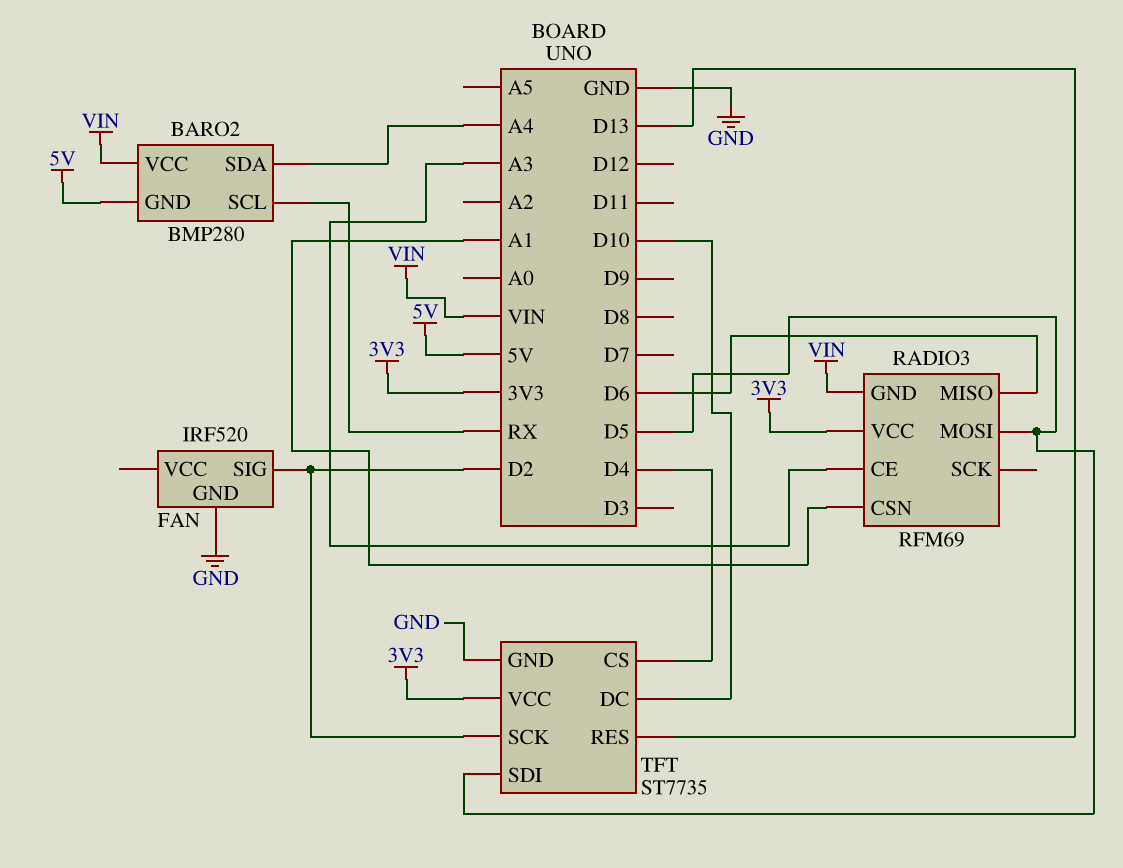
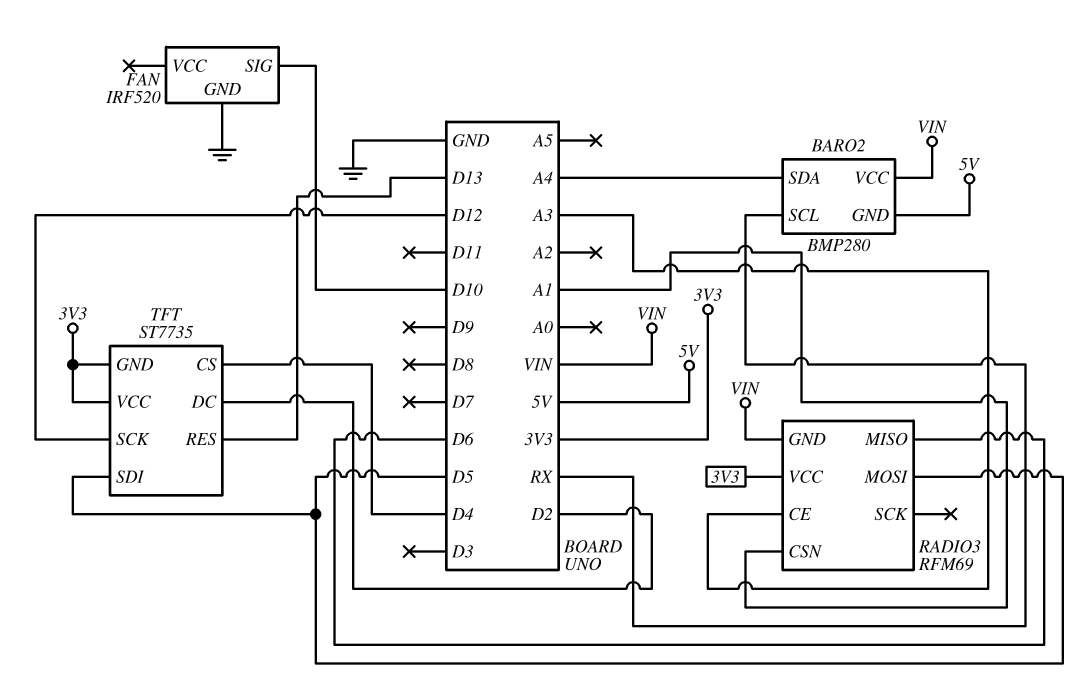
FAN pin SIG: D2 -> D10
TFT pin DC: D10 -> D2
TFT pin GND: GND -> 3V3
TFT pin SCK: D2 -> D12

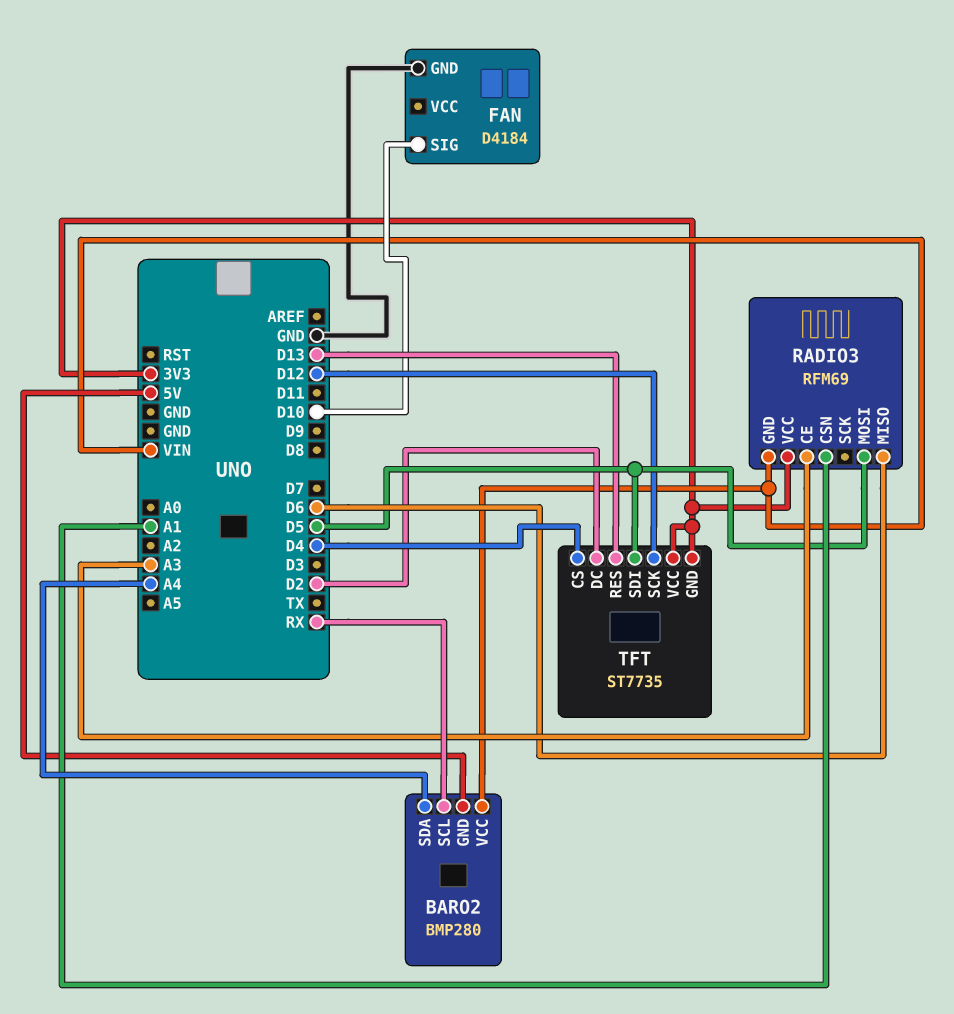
FAN: IRF520 -> D4184

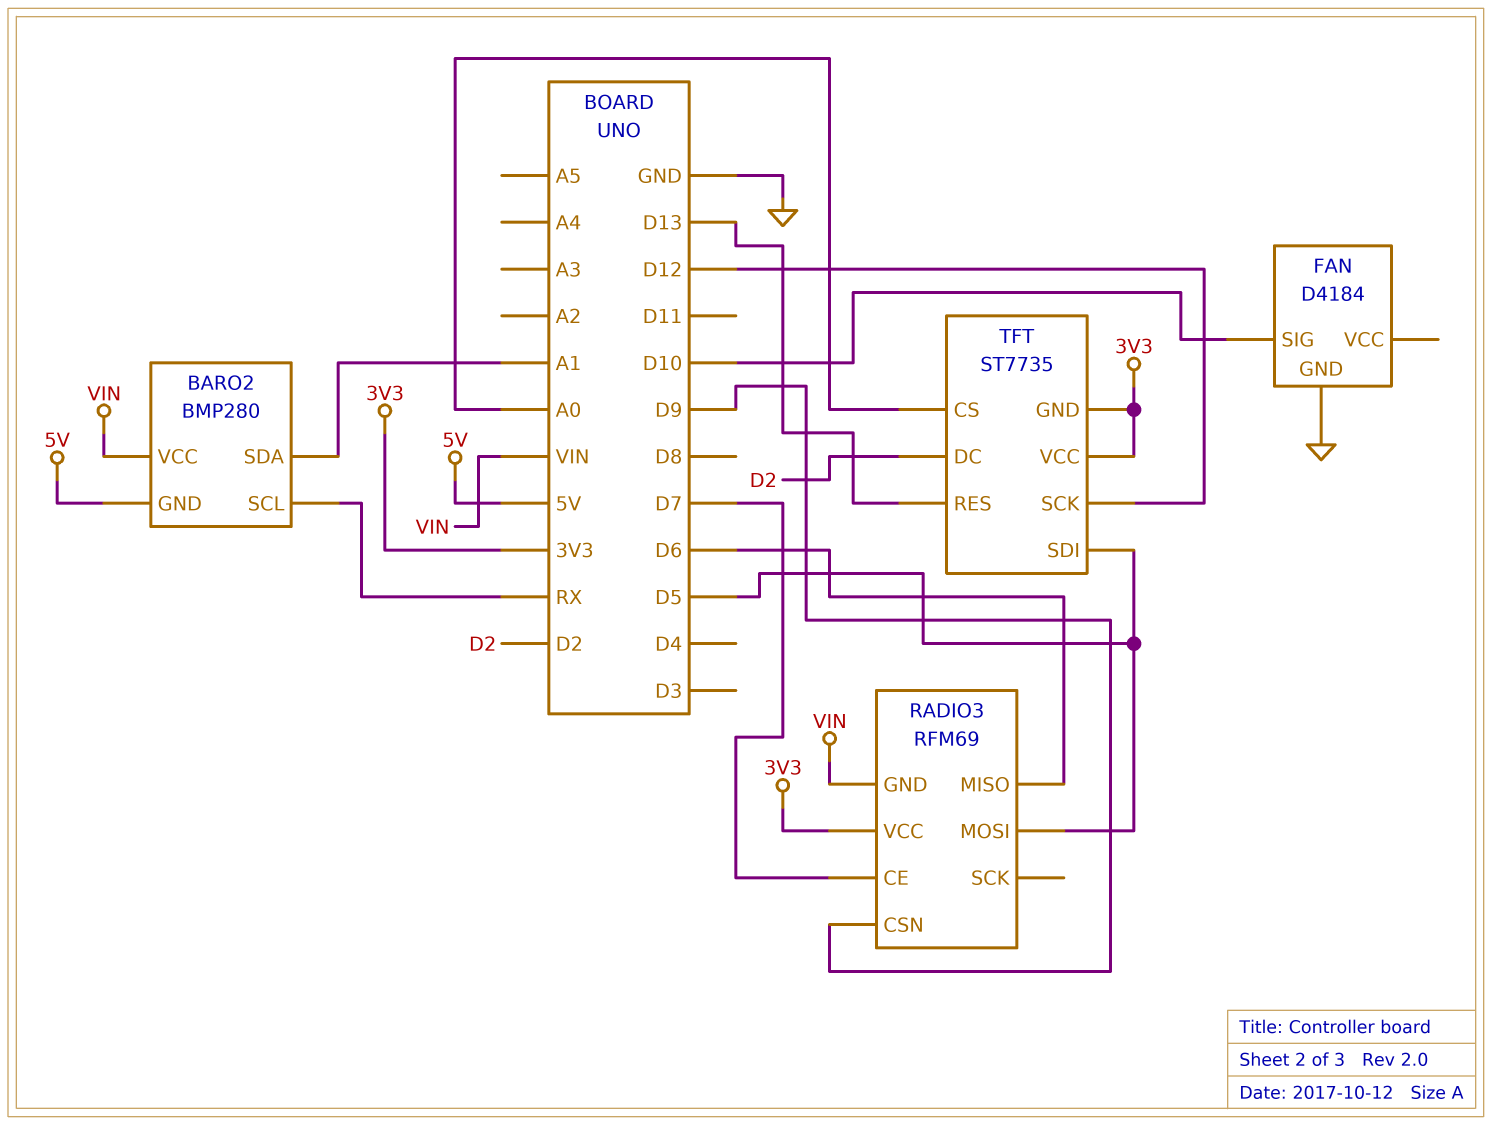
BARO2 pin SDA: A4 -> A1
RADIO3 pin CE: A3 -> D7
RADIO3 pin CSN: A1 -> D9
TFT pin CS: D4 -> A0

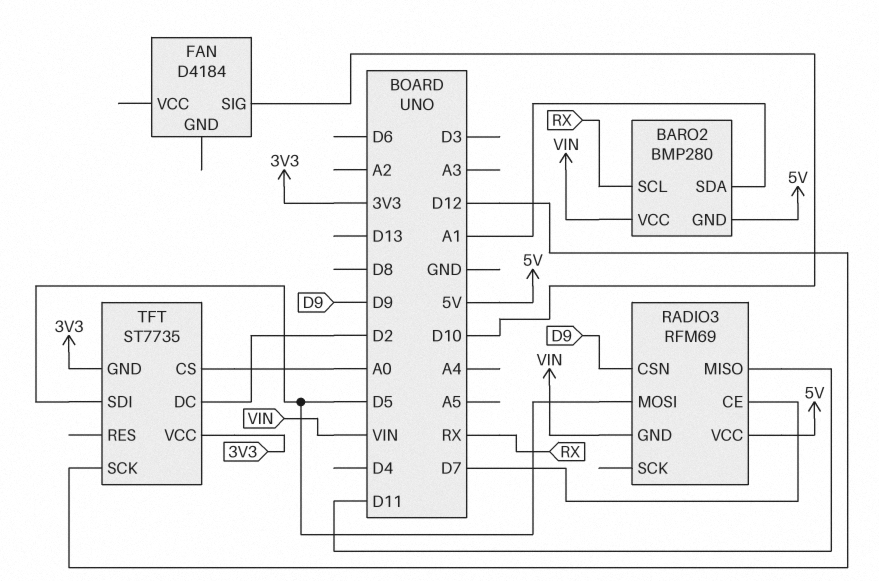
FAN pin GND: GND -> none
RADIO3 pin MISO: D6 -> D11
RADIO3 pin VCC: 3V3 -> 5V
TFT pin RES: D13 -> none

